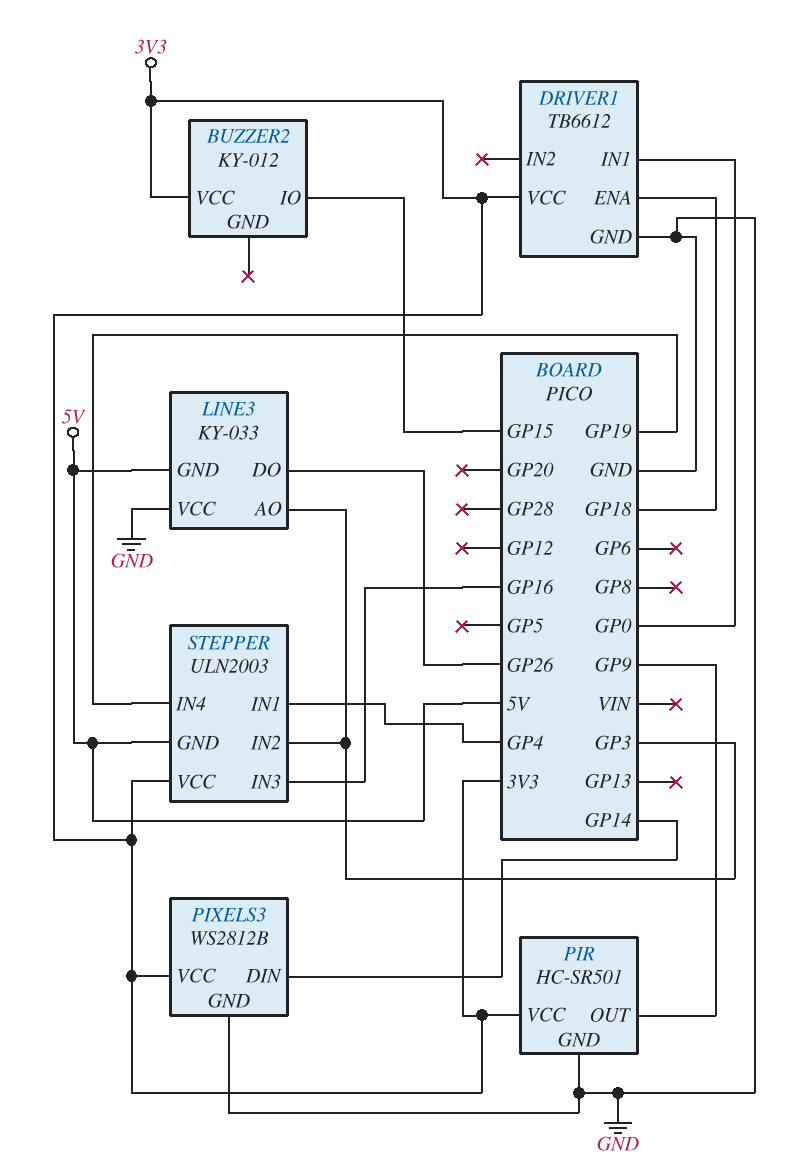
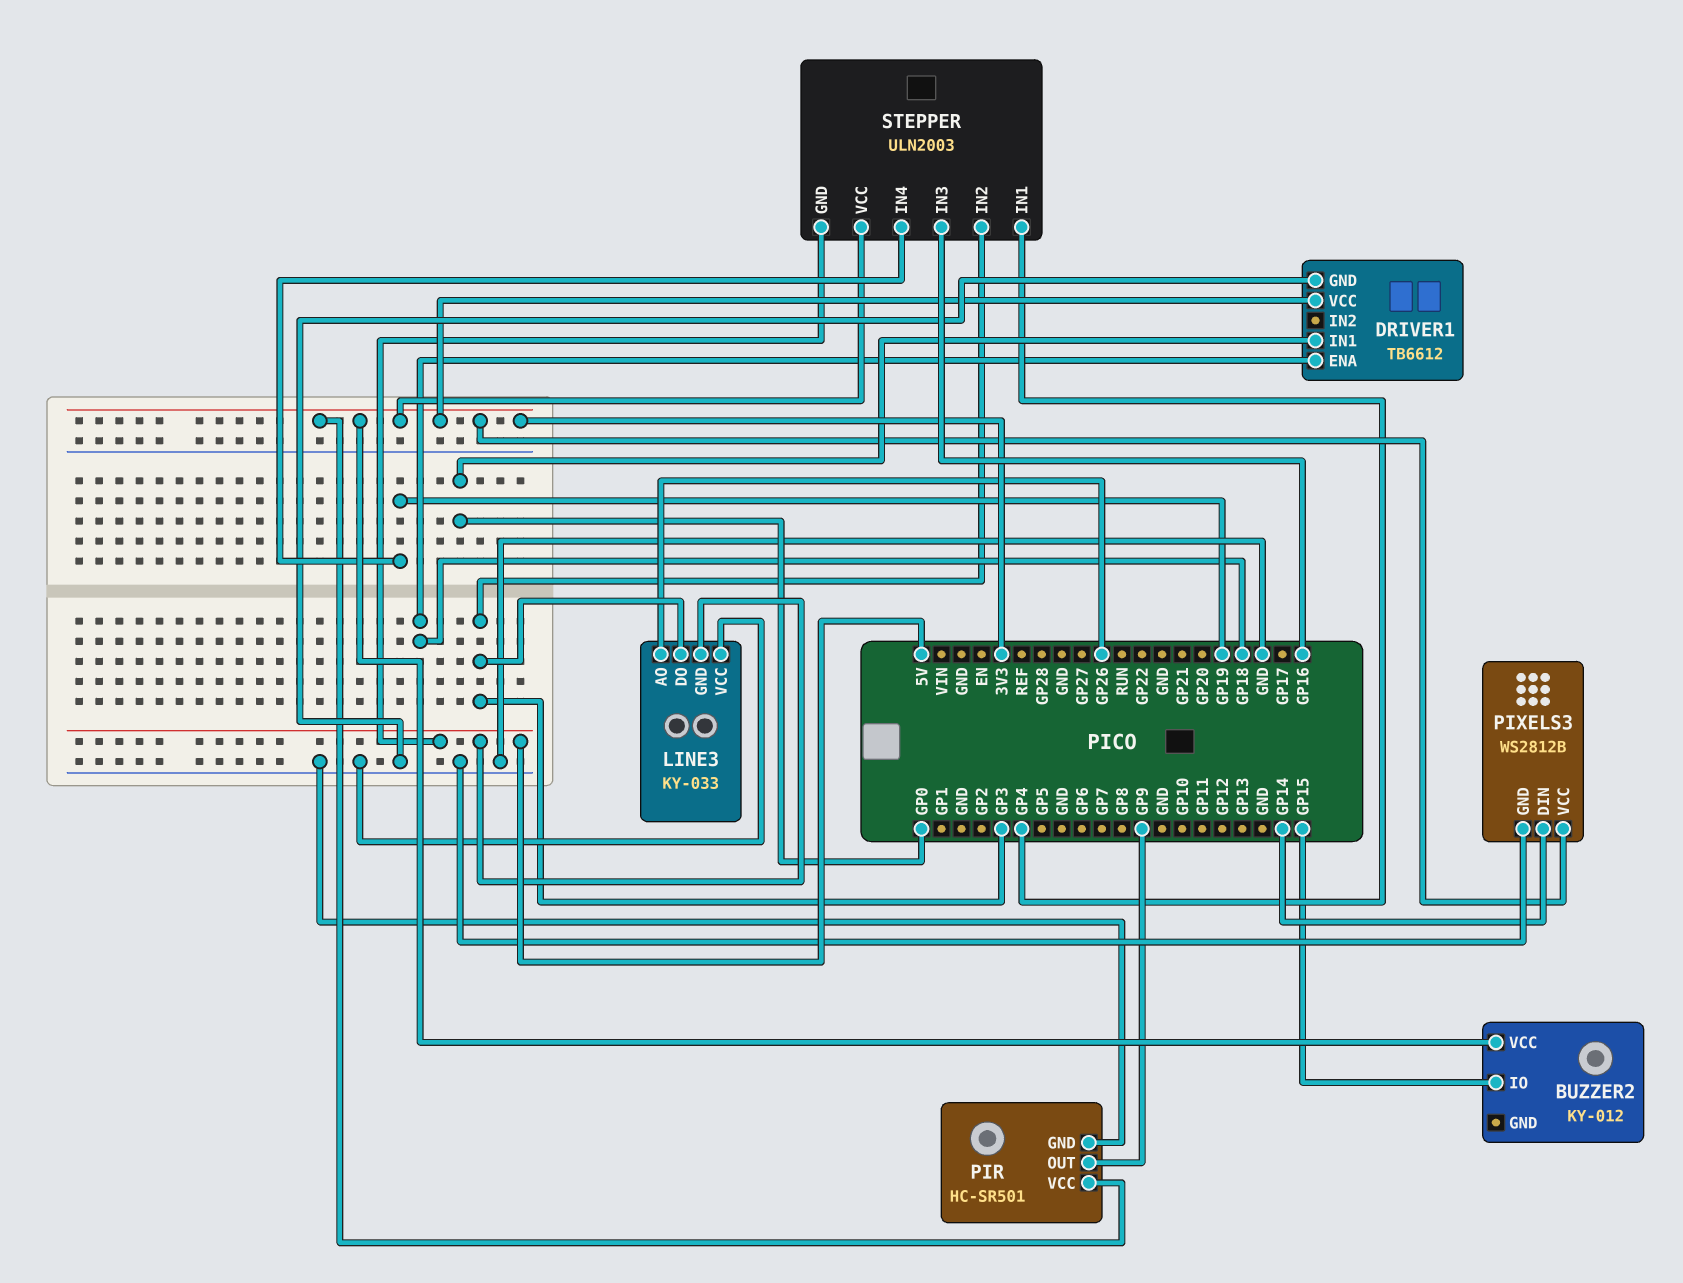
LINE3 pin AO: GP3 -> GP26
LINE3 pin DO: GP26 -> GP3

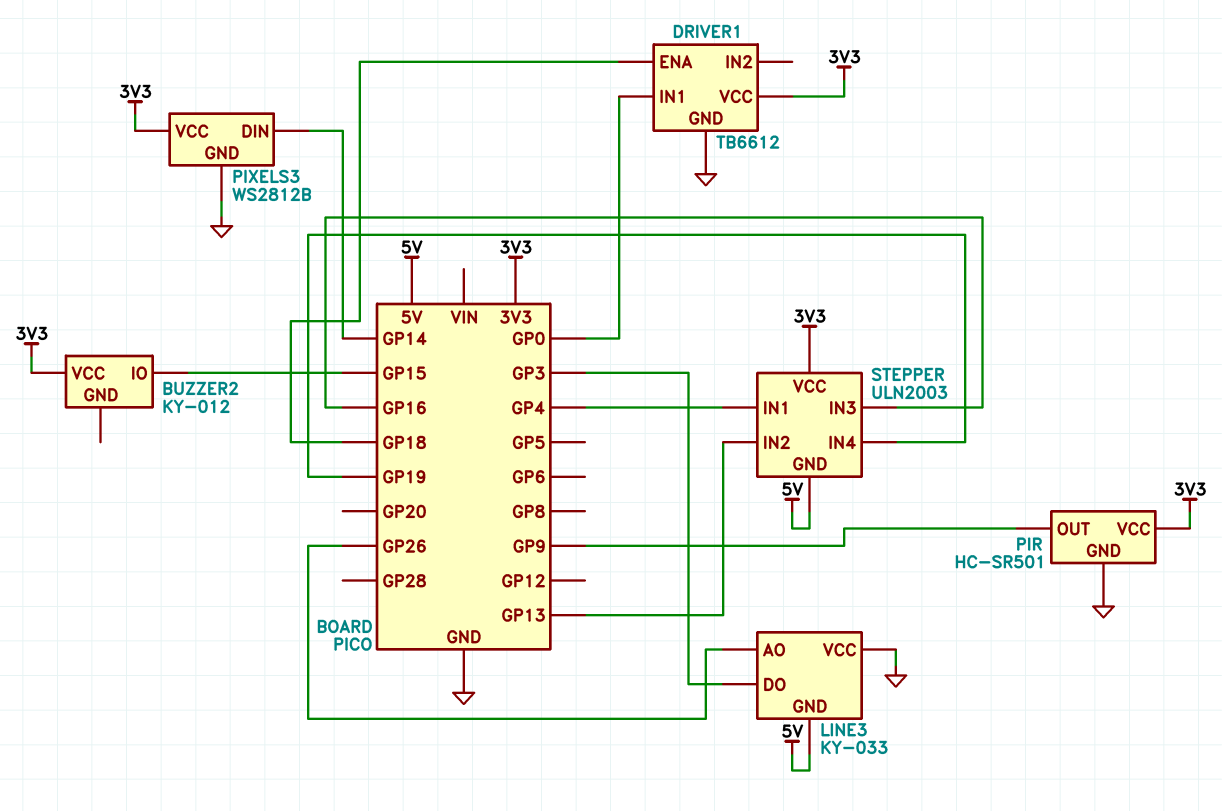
STEPPER pin IN2: GP3 -> GP13

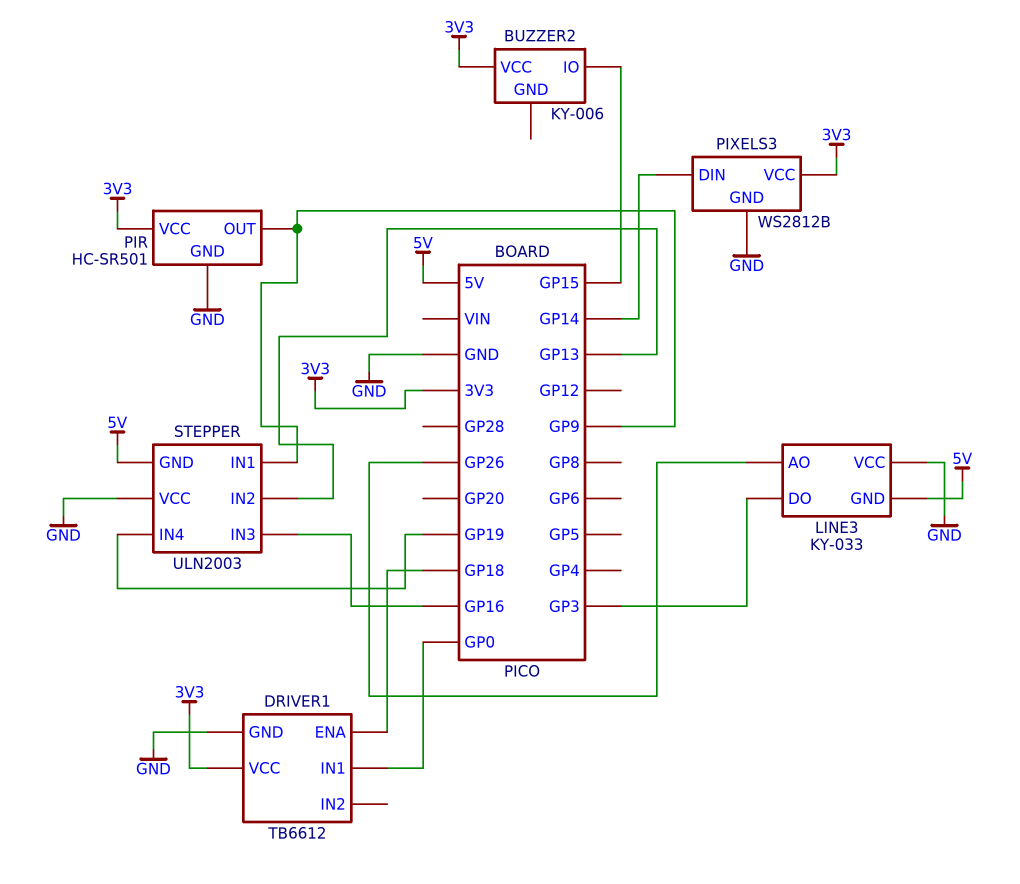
BUZZER2: KY-012 -> KY-006
STEPPER pin IN1: GP4 -> GP9
STEPPER pin VCC: 3V3 -> GND

